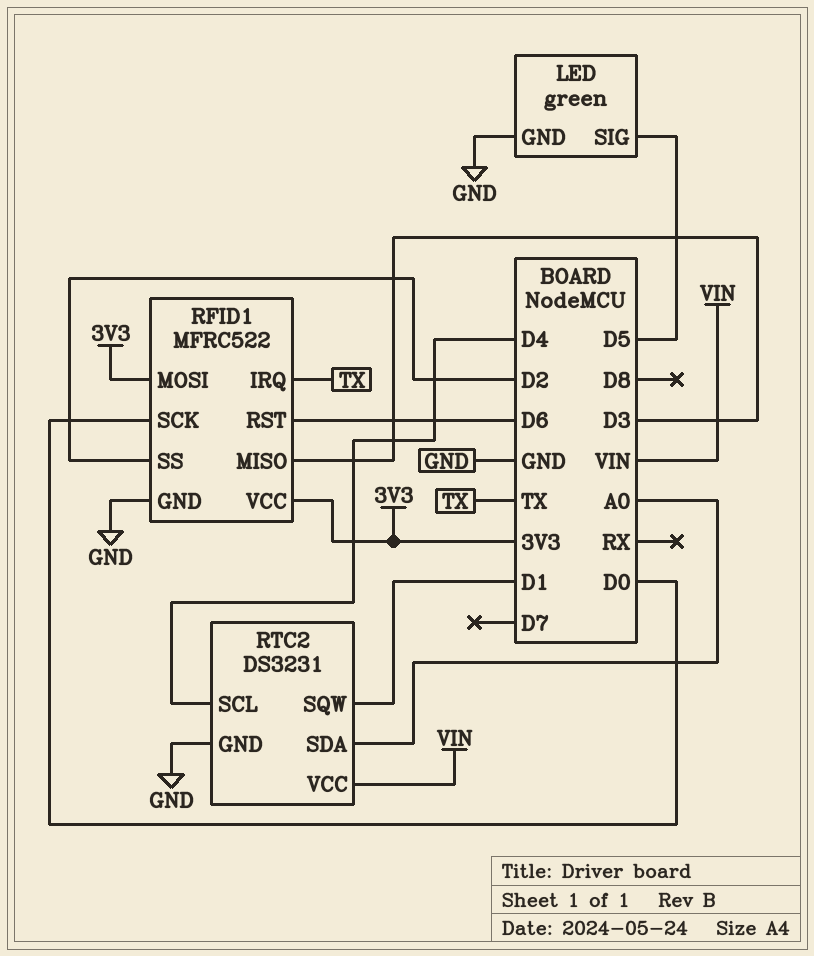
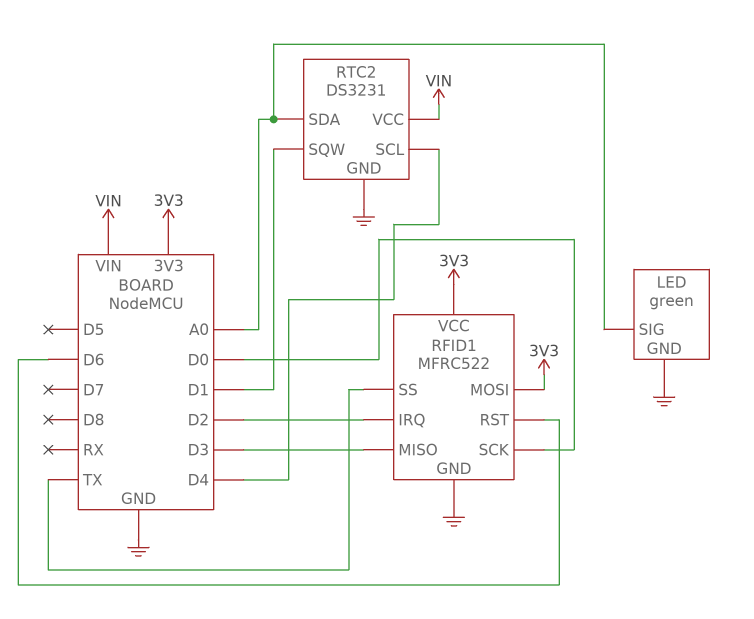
LED pin SIG: D5 -> A0
RFID1 pin IRQ: TX -> D2
RFID1 pin SS: D2 -> TX

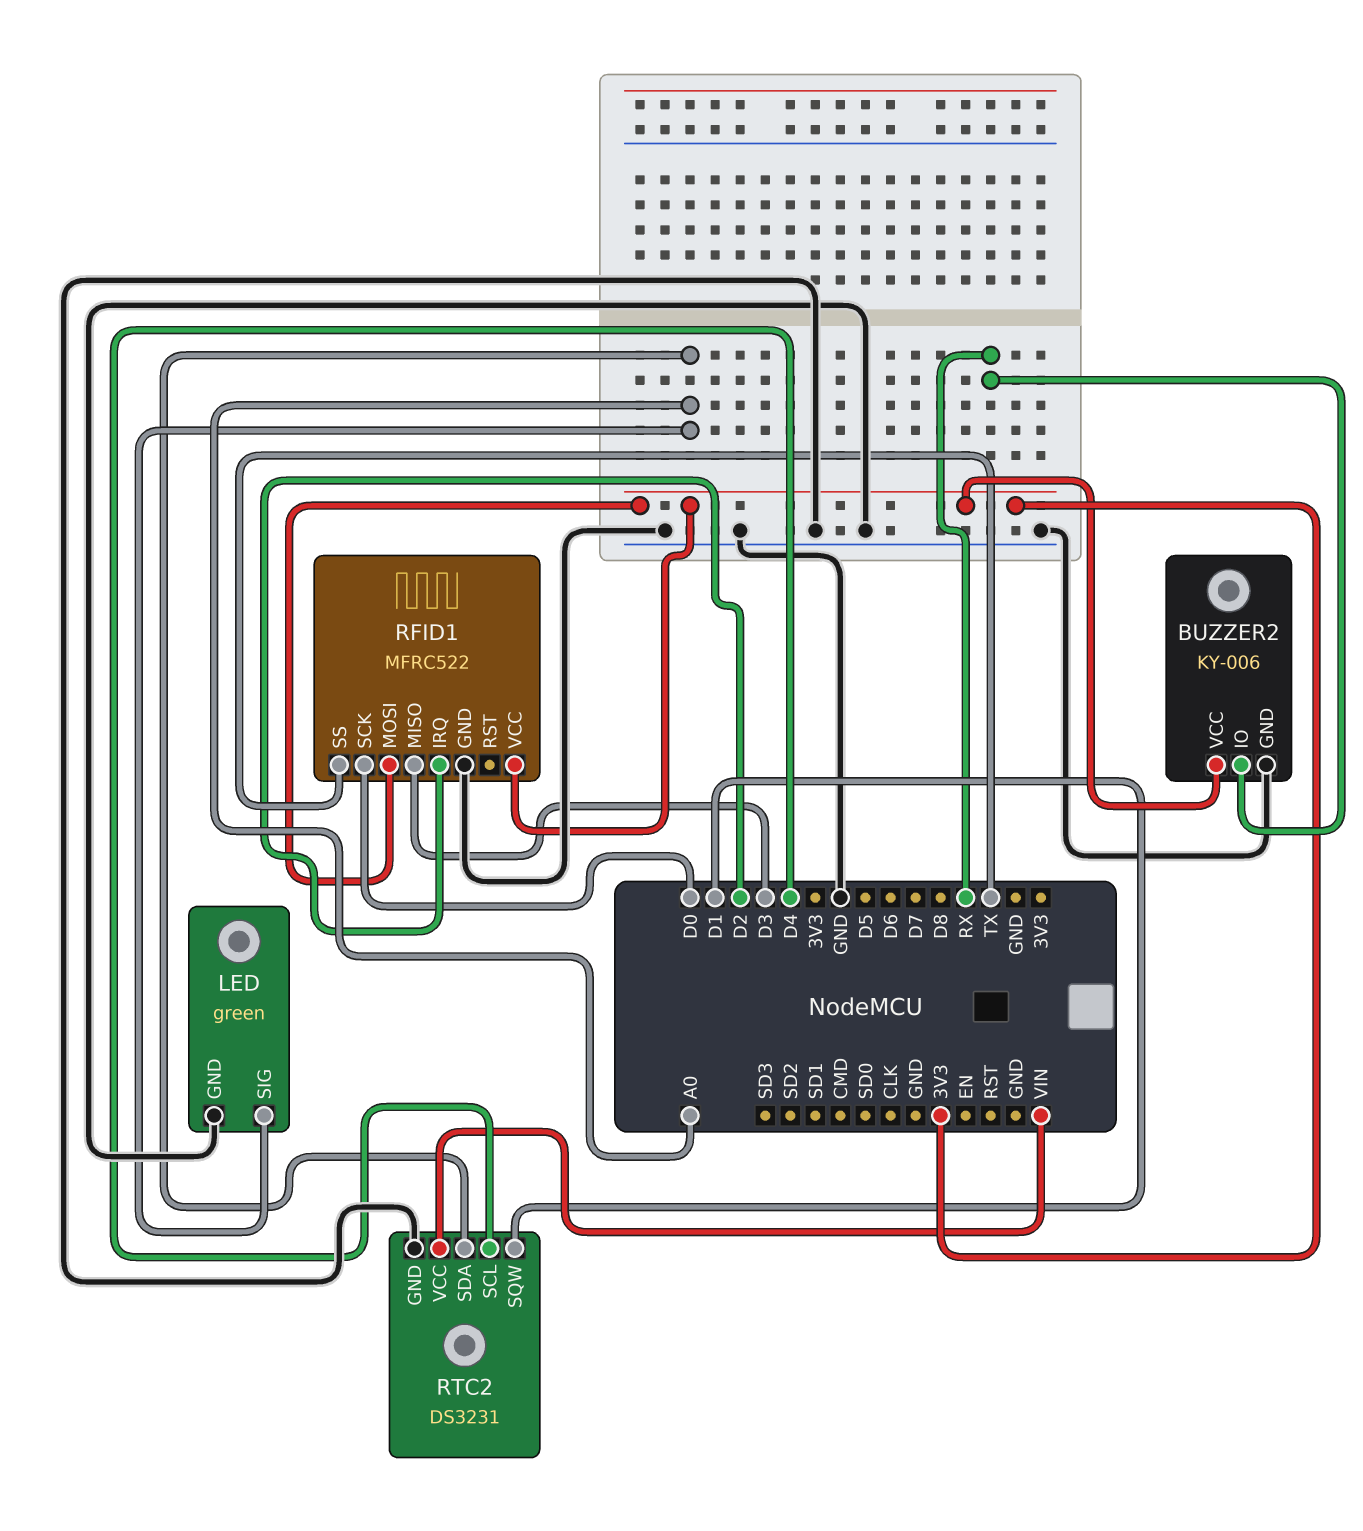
BUZZER2: none -> KY-006
BUZZER2 pin GND: none -> GND
BUZZER2 pin IO: none -> RX
BUZZER2 pin VCC: none -> 3V3
RFID1 pin RST: D6 -> none

